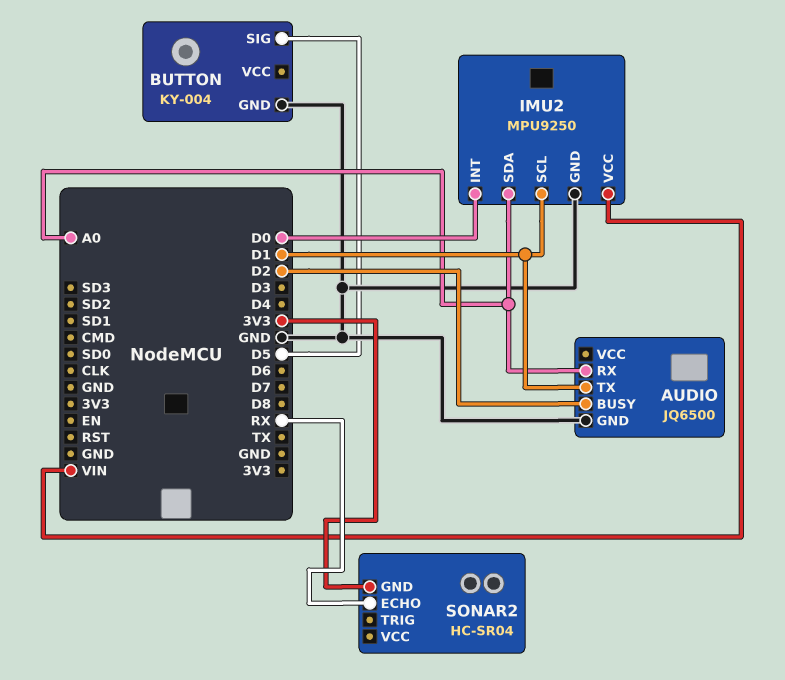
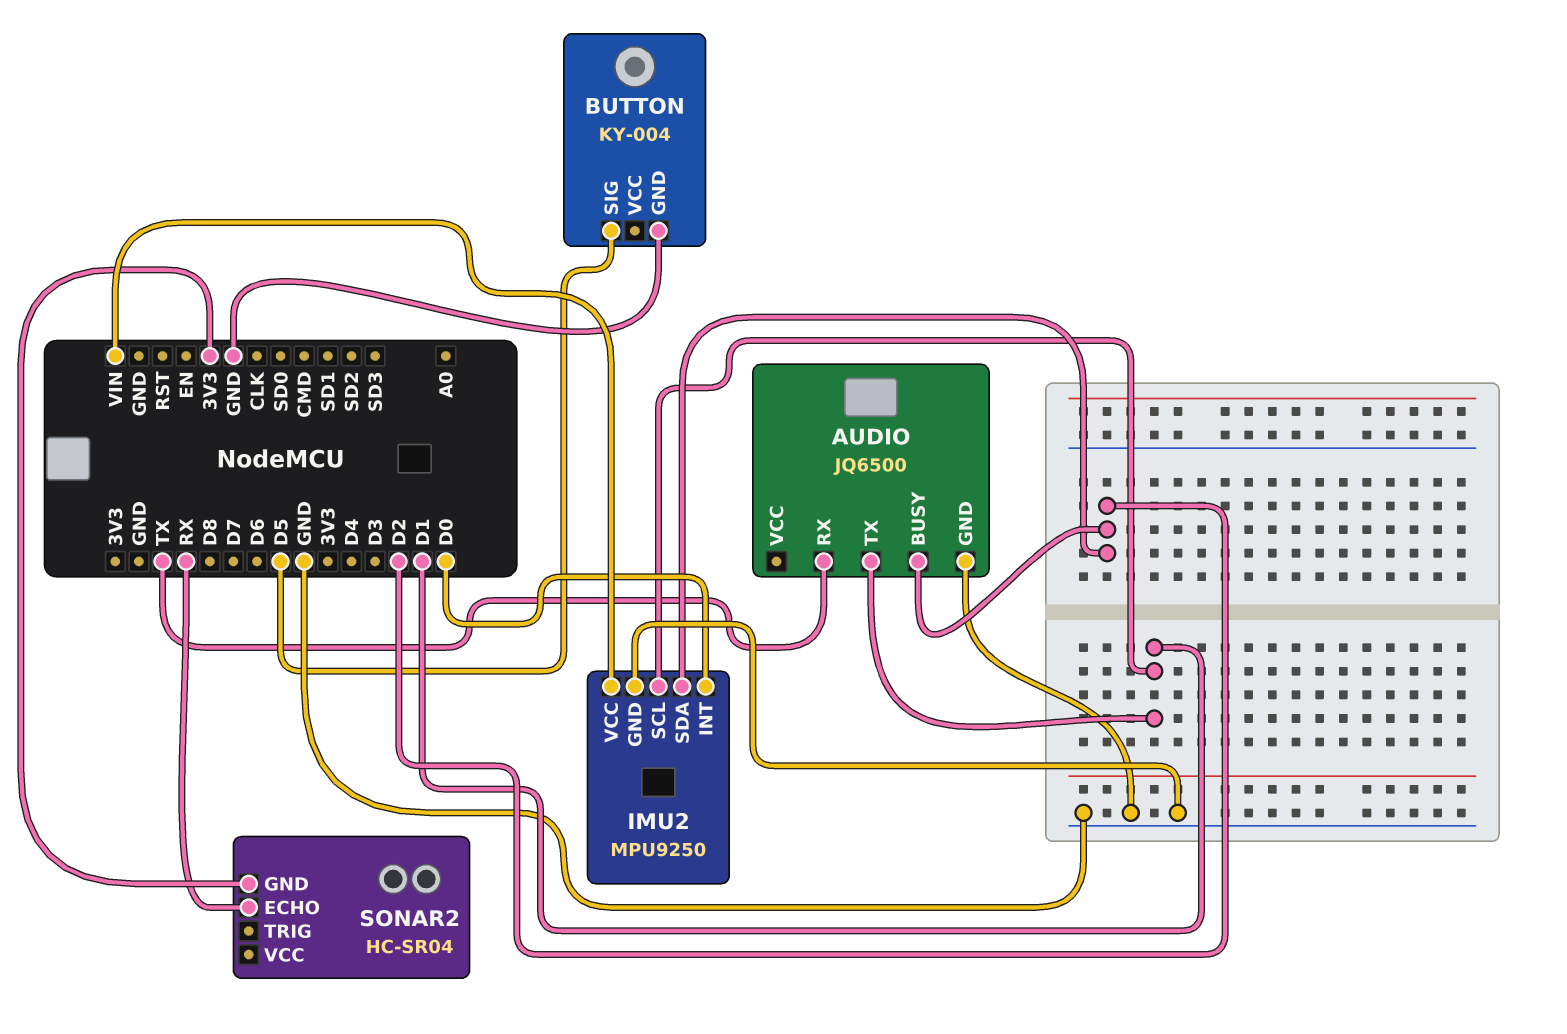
AUDIO pin RX: A0 -> TX
IMU2 pin SDA: A0 -> D2

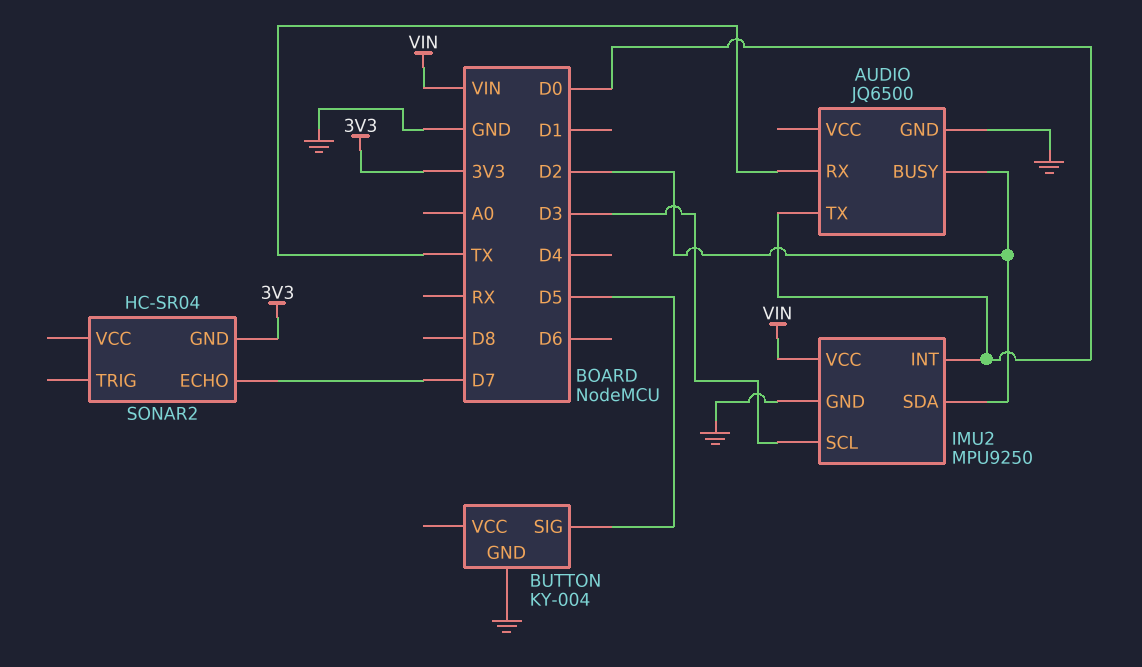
AUDIO pin TX: D1 -> D0
IMU2 pin SCL: D1 -> D3
SONAR2 pin ECHO: RX -> D7

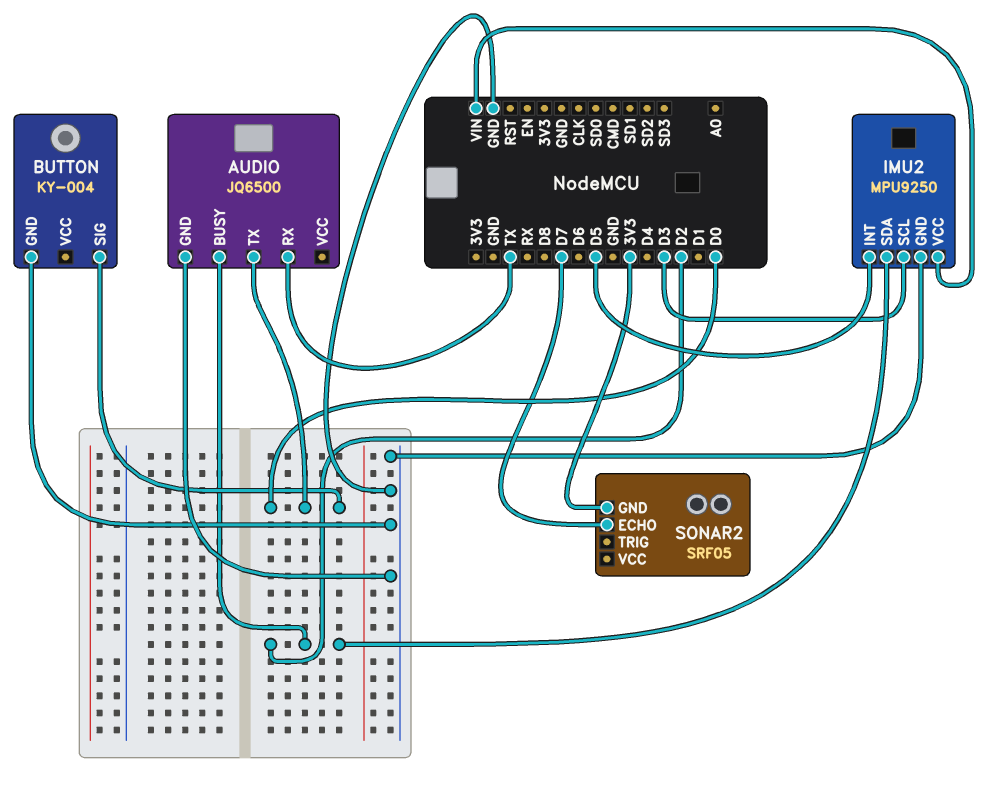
BUTTON pin SIG: D5 -> D0
IMU2 pin INT: D0 -> D5
SONAR2: HC-SR04 -> SRF05

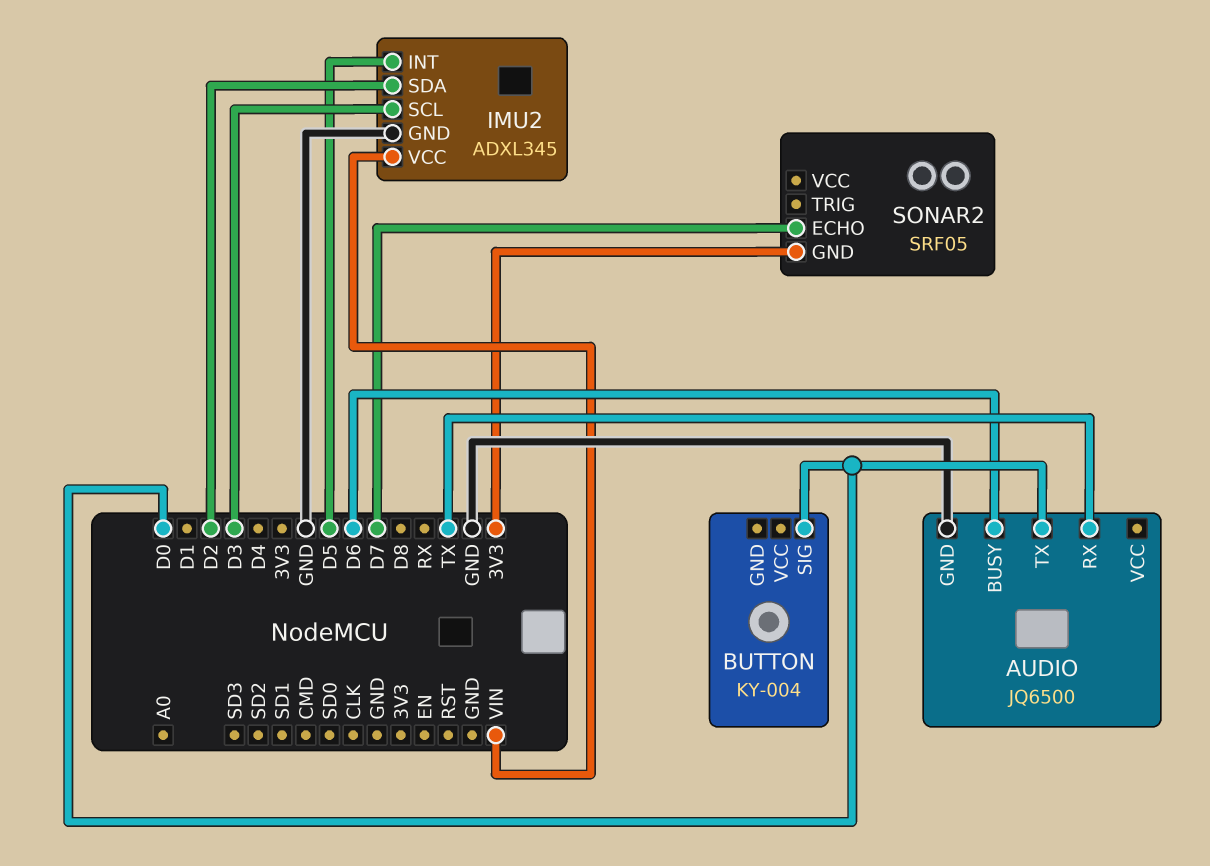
AUDIO pin BUSY: D2 -> D6
BUTTON pin GND: GND -> none
IMU2: MPU9250 -> ADXL345

